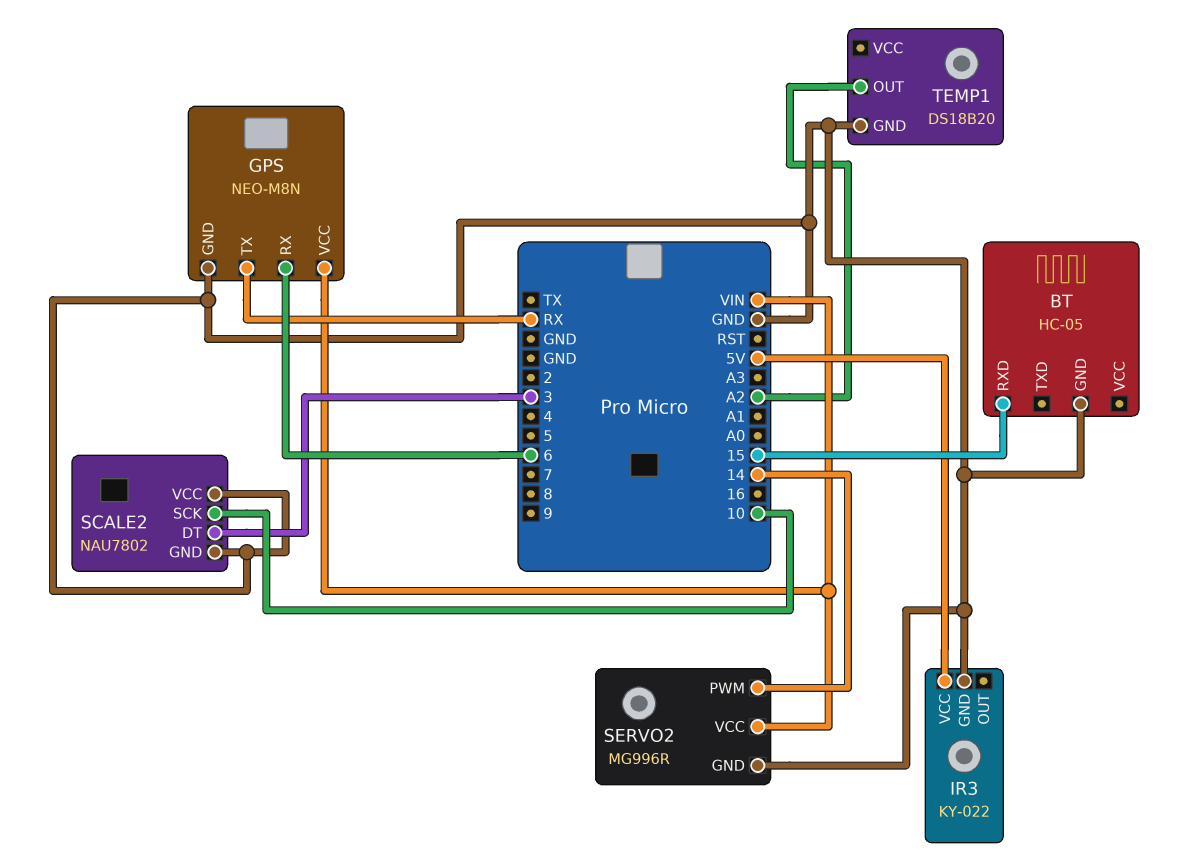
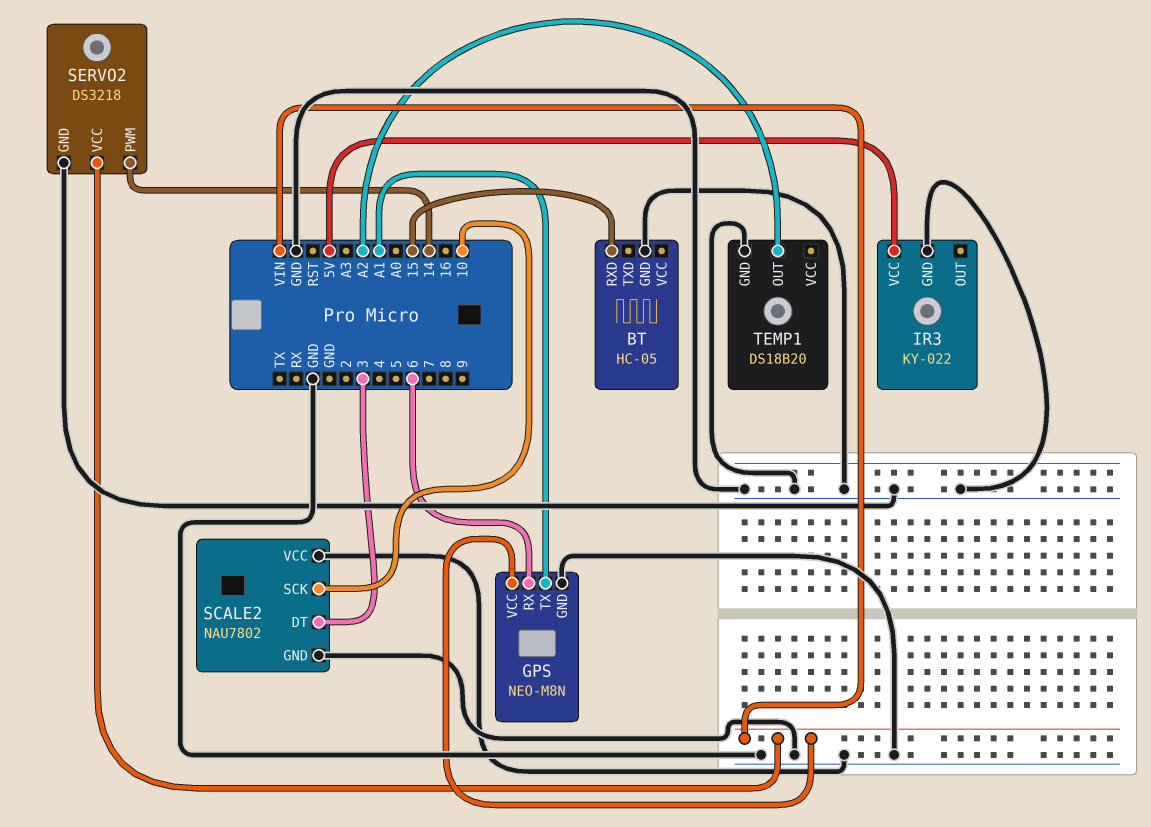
GPS pin TX: RX -> A1
SERVO2: MG996R -> DS3218

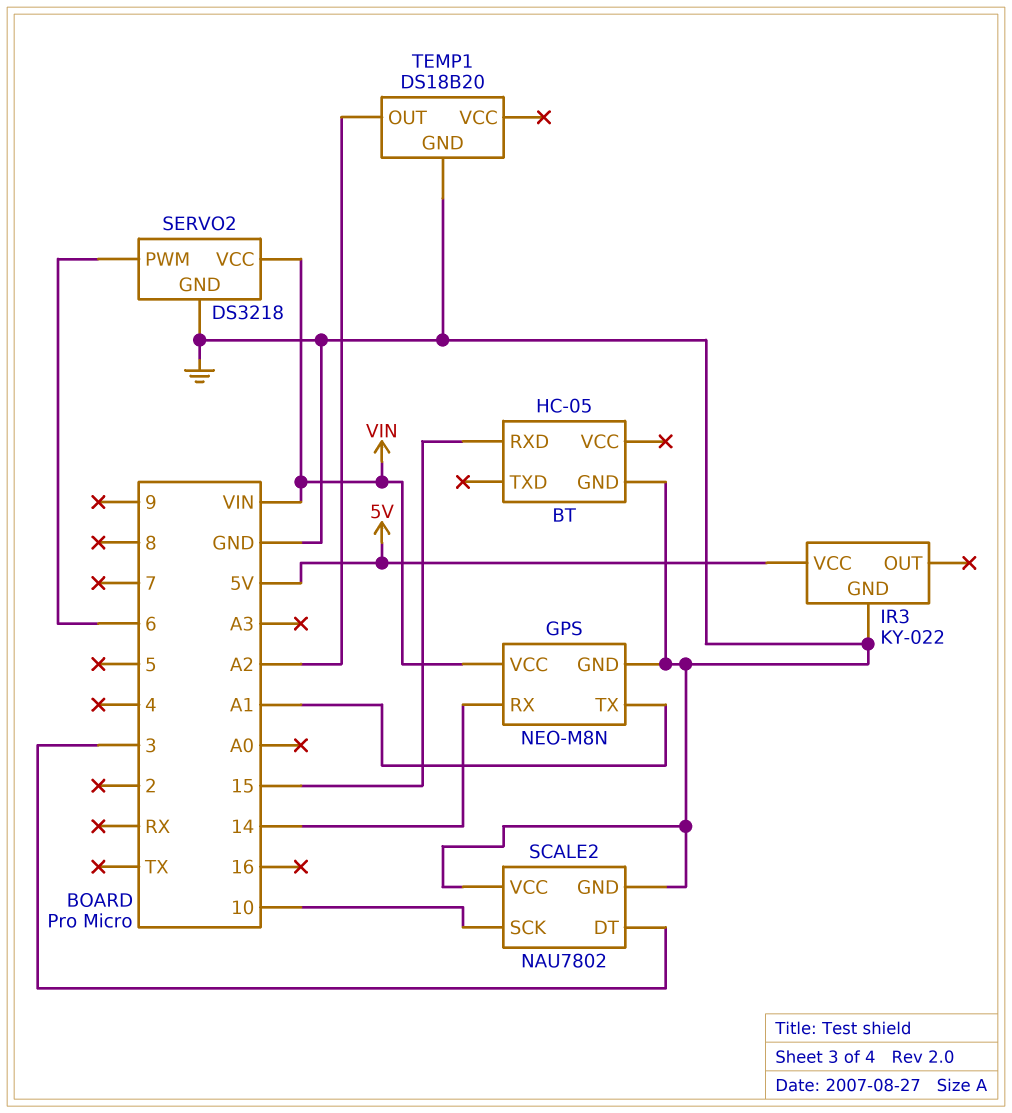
GPS pin RX: 6 -> 14
SERVO2 pin PWM: 14 -> 6

